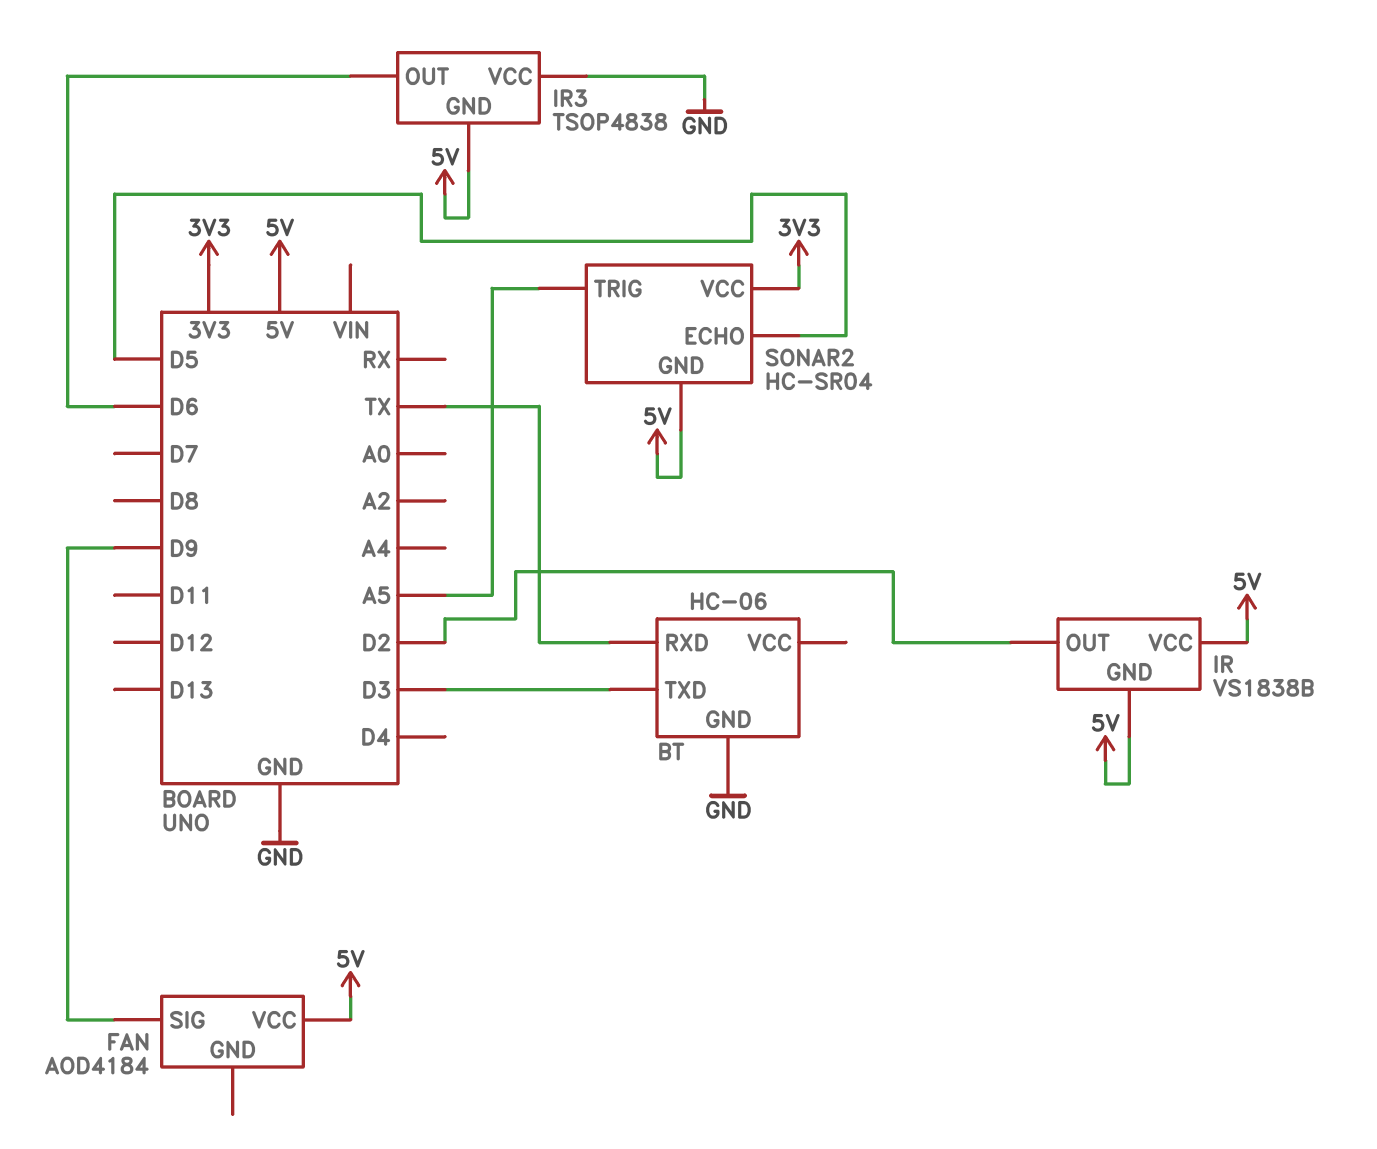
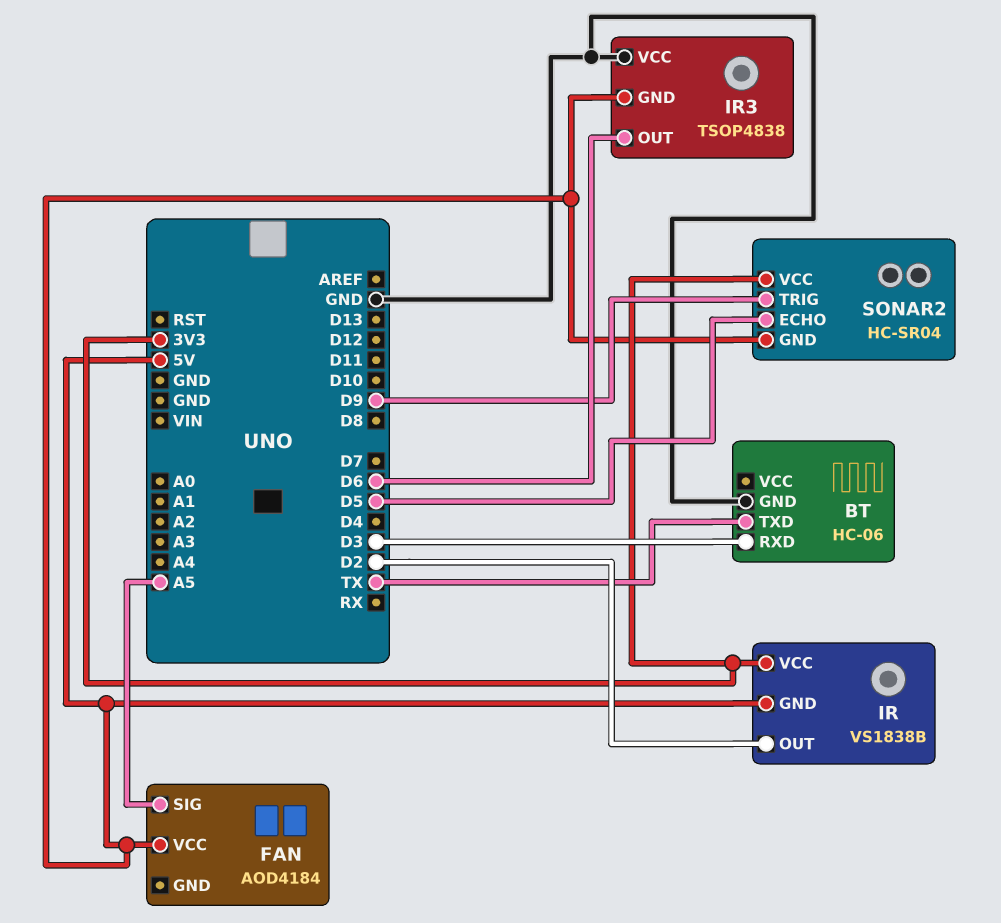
BT pin RXD: TX -> D3
BT pin TXD: D3 -> TX
FAN pin SIG: D9 -> A5
IR pin VCC: 5V -> 3V3
SONAR2 pin TRIG: A5 -> D9

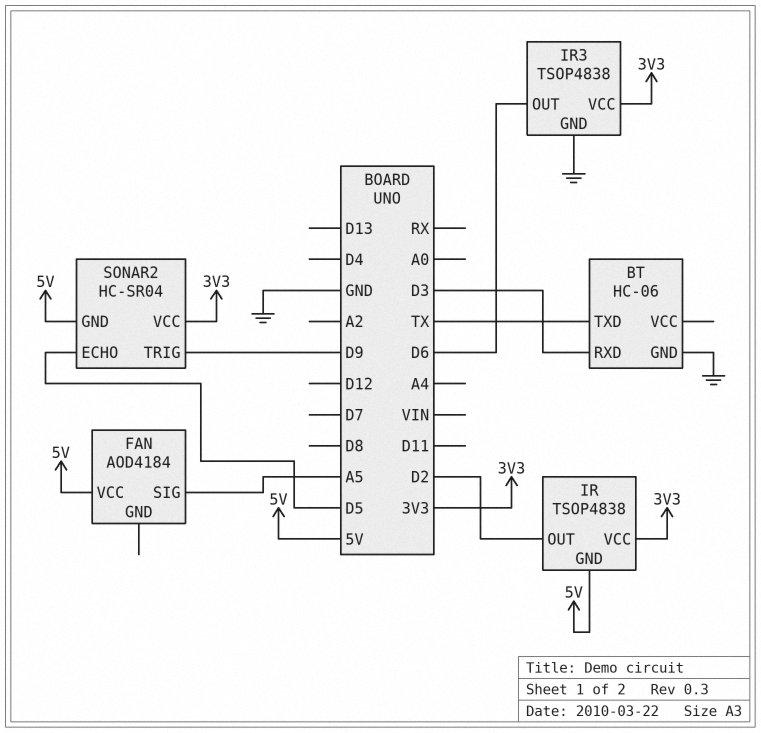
IR: VS1838B -> TSOP4838
IR3 pin GND: 5V -> GND
IR3 pin VCC: GND -> 3V3

